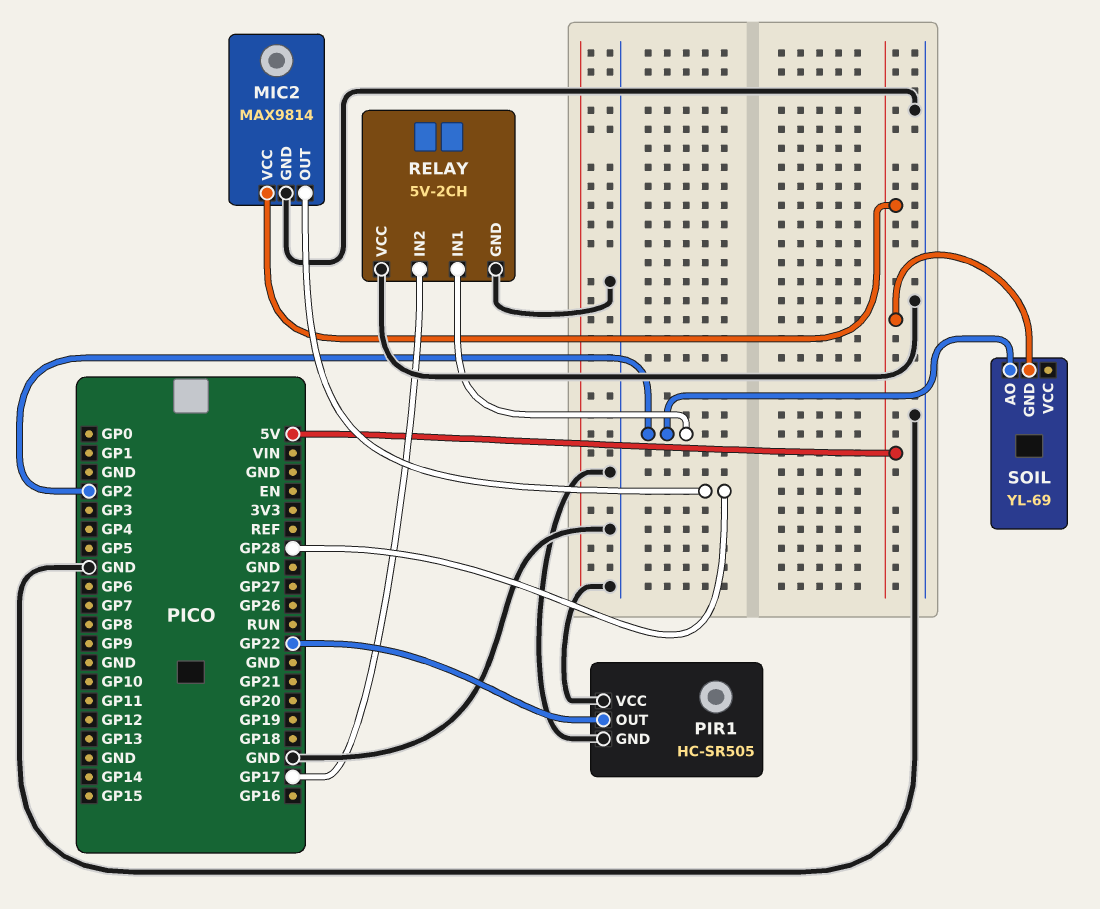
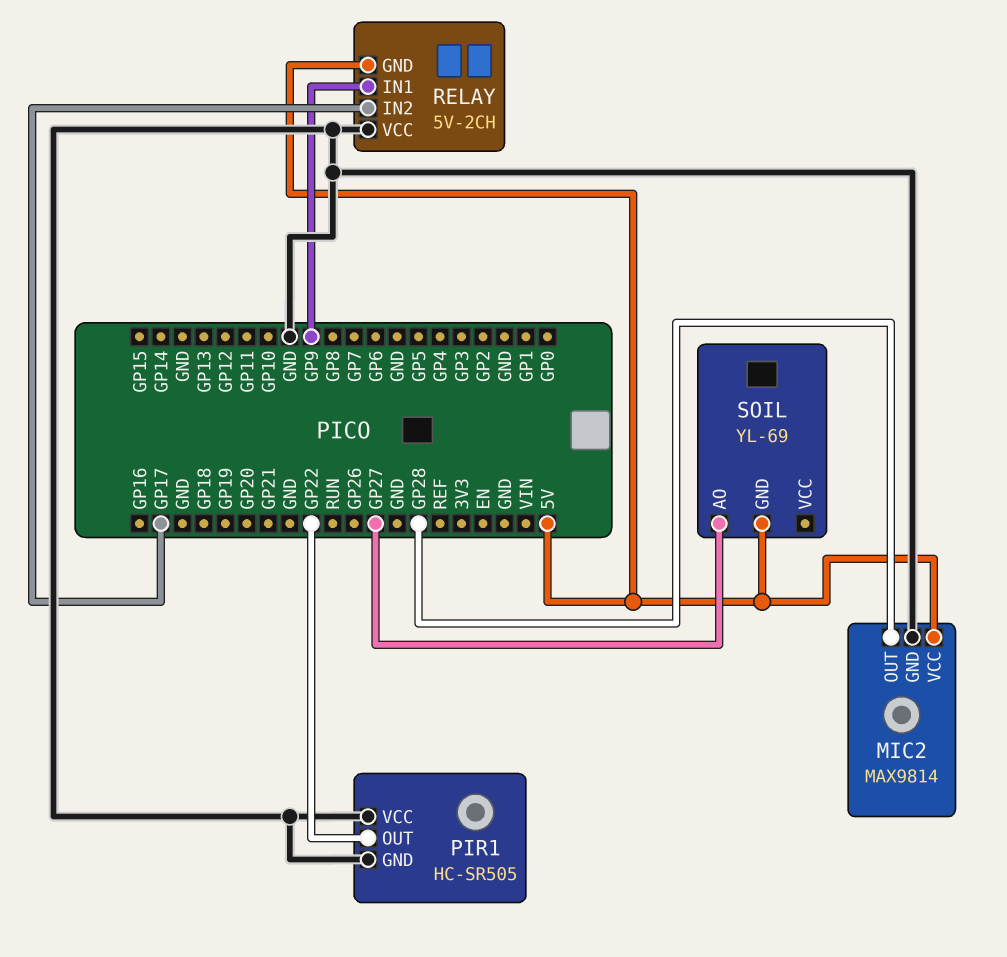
RELAY pin GND: GND -> 5V
RELAY pin IN1: GP2 -> GP9
SOIL pin AO: GP2 -> GP27

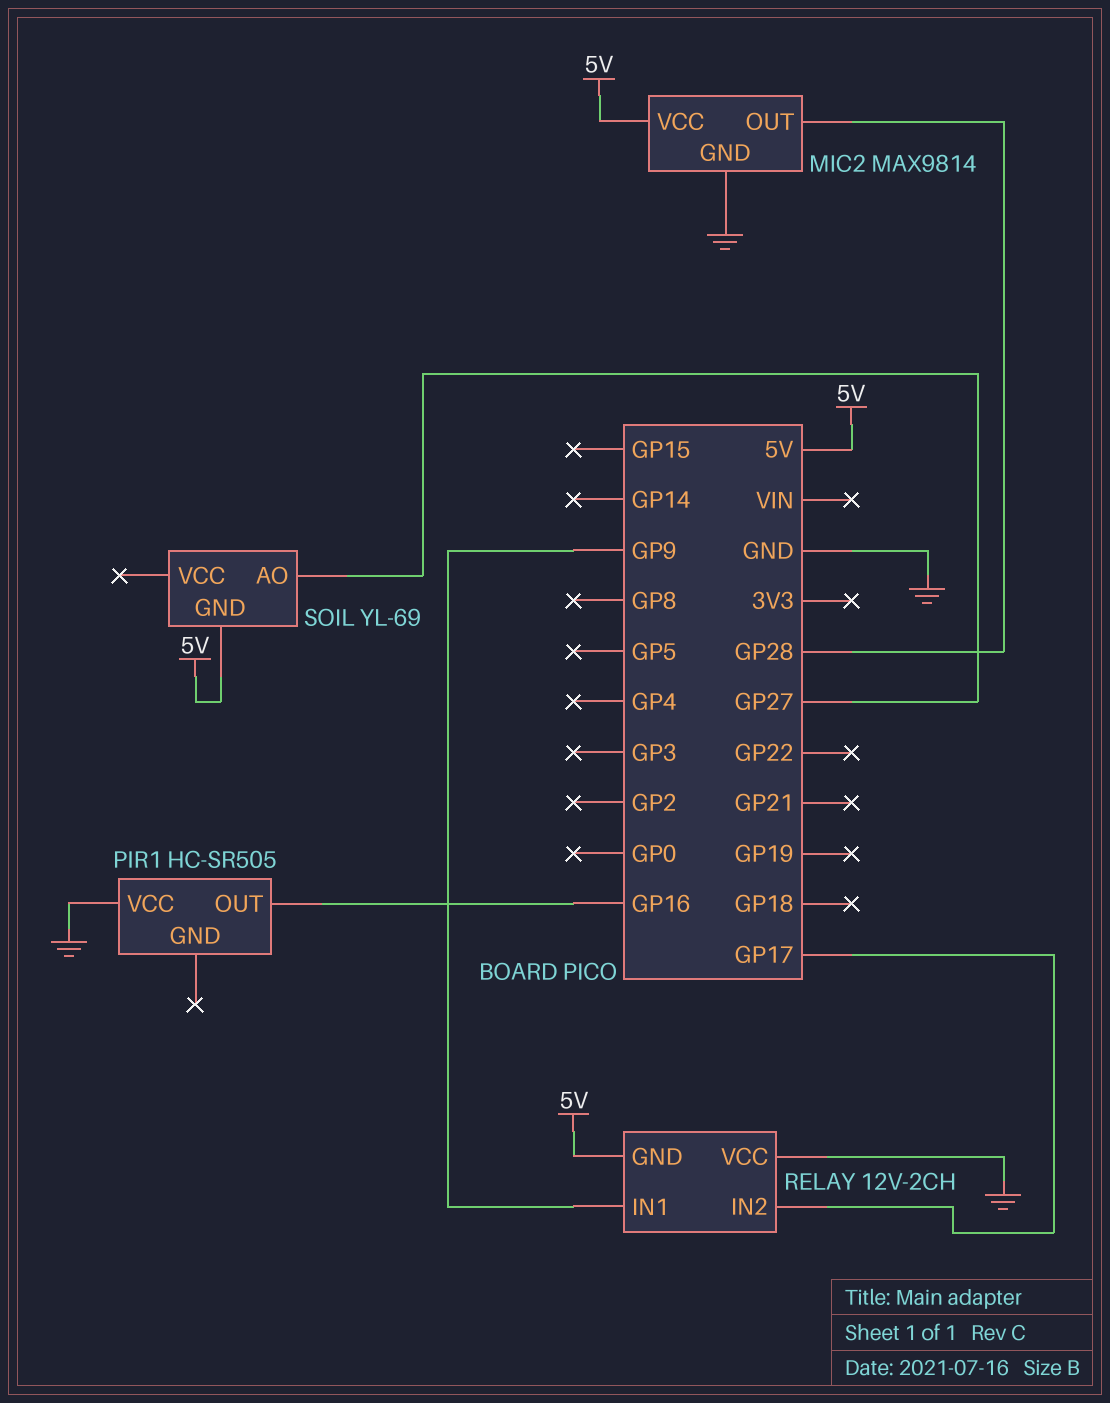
PIR1 pin GND: GND -> none
PIR1 pin OUT: GP22 -> GP16
RELAY: 5V-2CH -> 12V-2CH

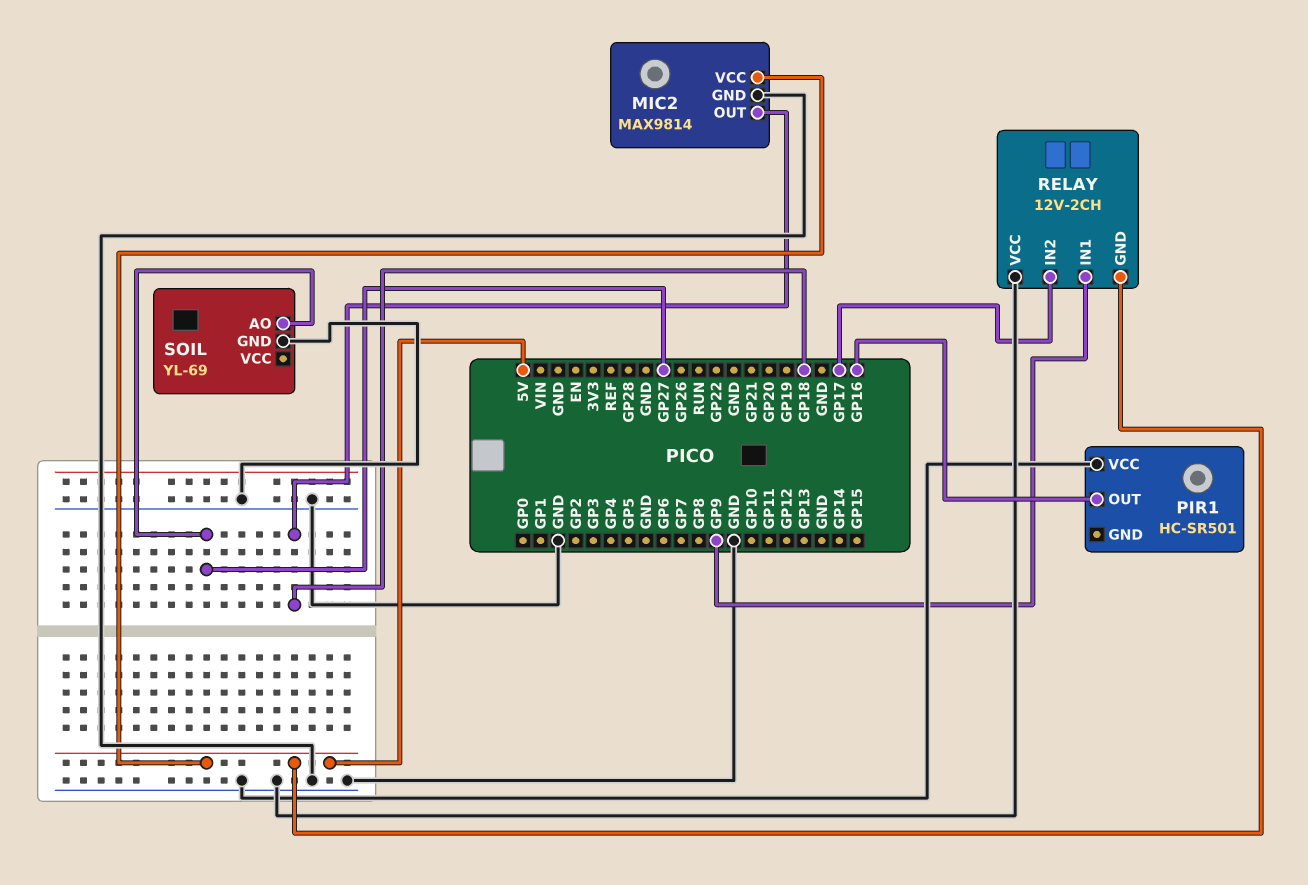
MIC2 pin OUT: GP28 -> GP18
PIR1: HC-SR505 -> HC-SR501
SOIL pin GND: 5V -> GND

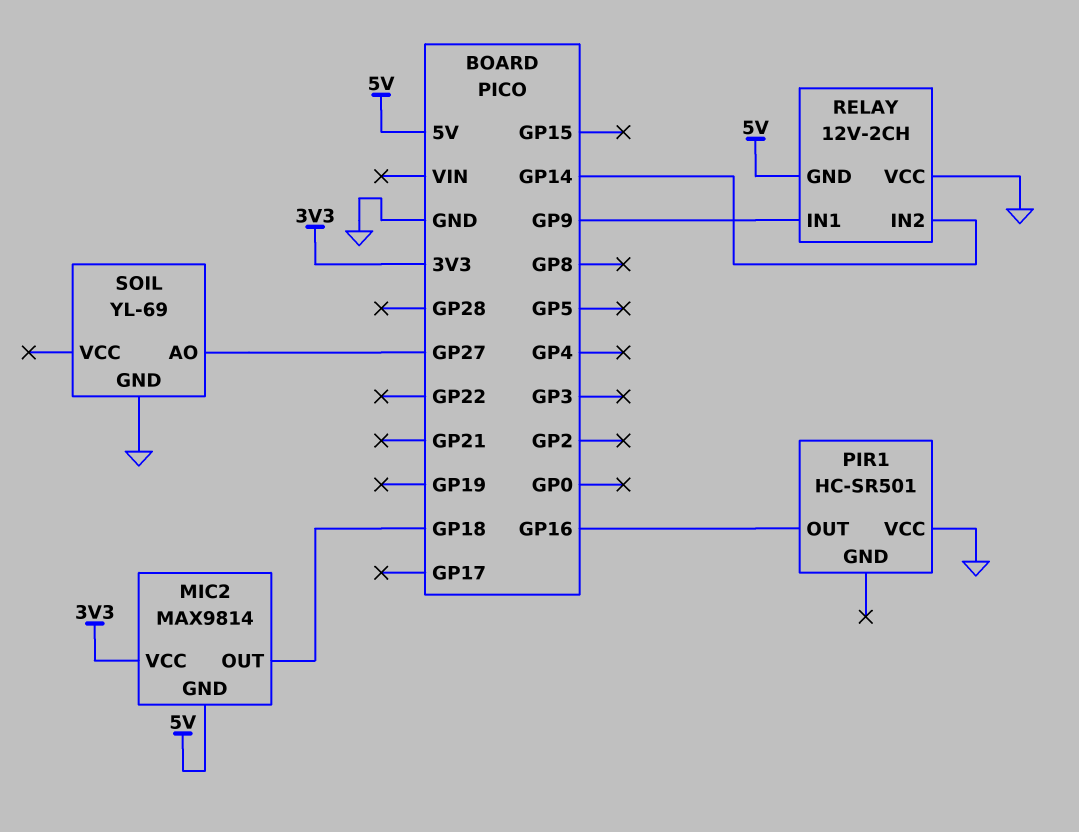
MIC2 pin GND: GND -> 5V
MIC2 pin VCC: 5V -> 3V3
RELAY pin IN2: GP17 -> GP14

